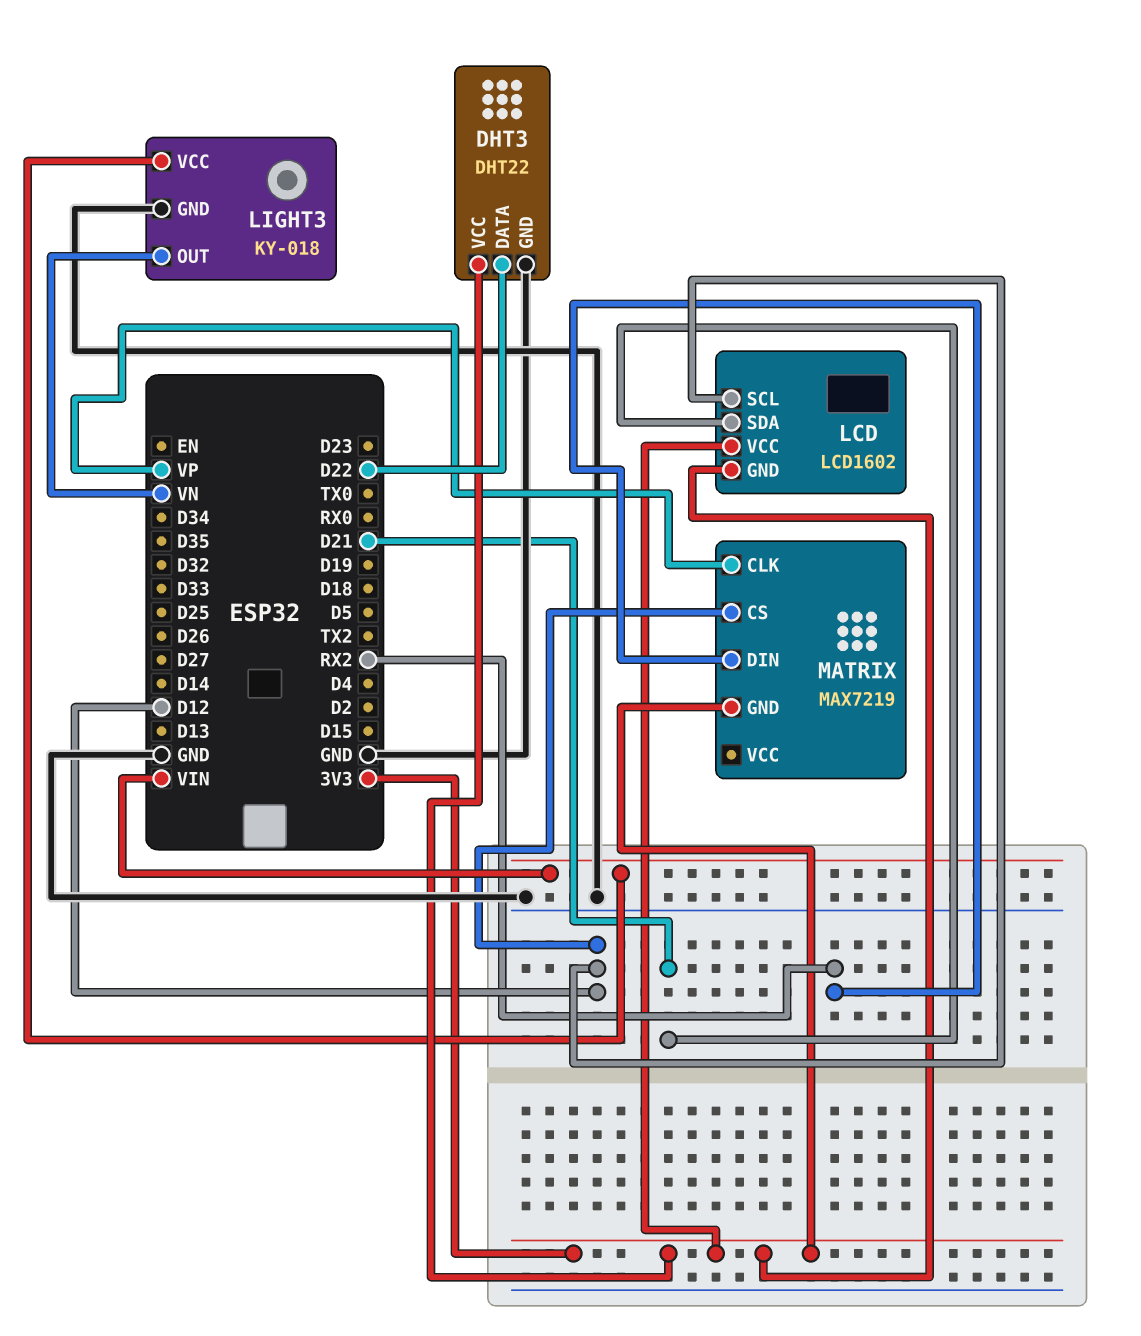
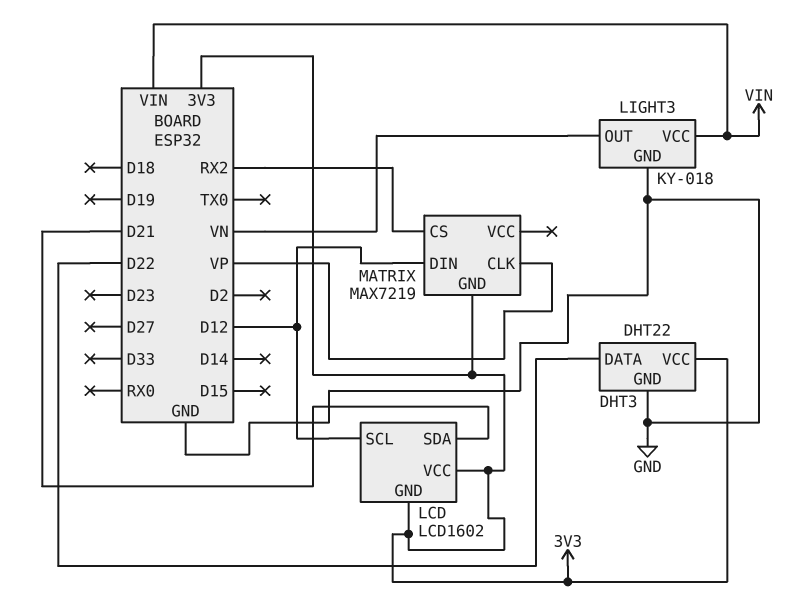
MATRIX pin CS: D12 -> RX2
MATRIX pin DIN: RX2 -> D12

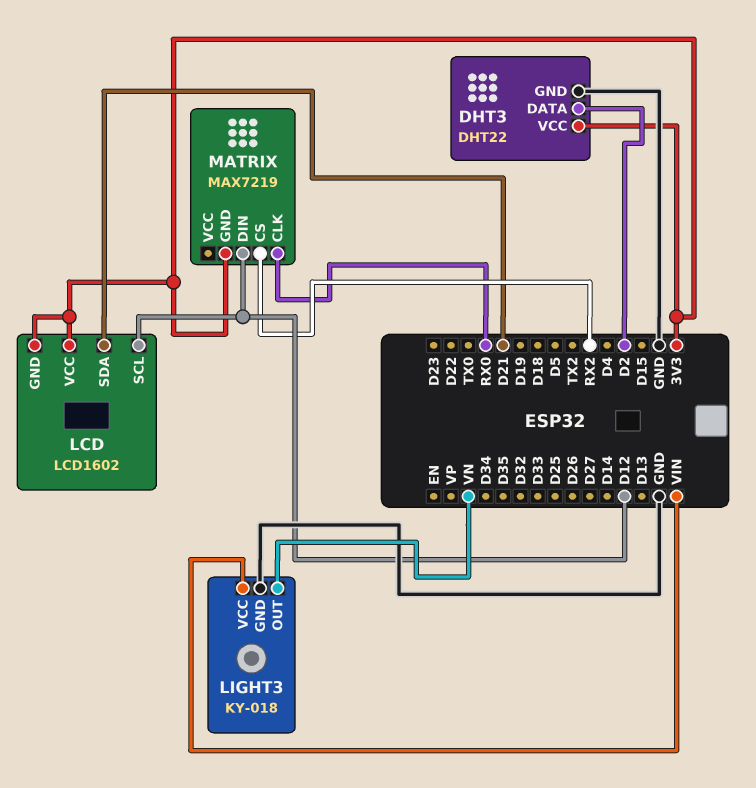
DHT3 pin DATA: D22 -> D2
MATRIX pin CLK: VP -> RX0

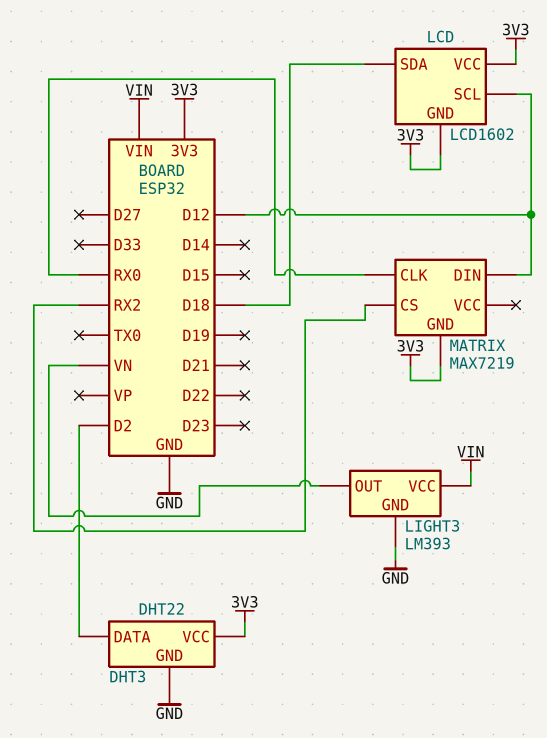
LCD pin SDA: D21 -> D18
LIGHT3: KY-018 -> LM393

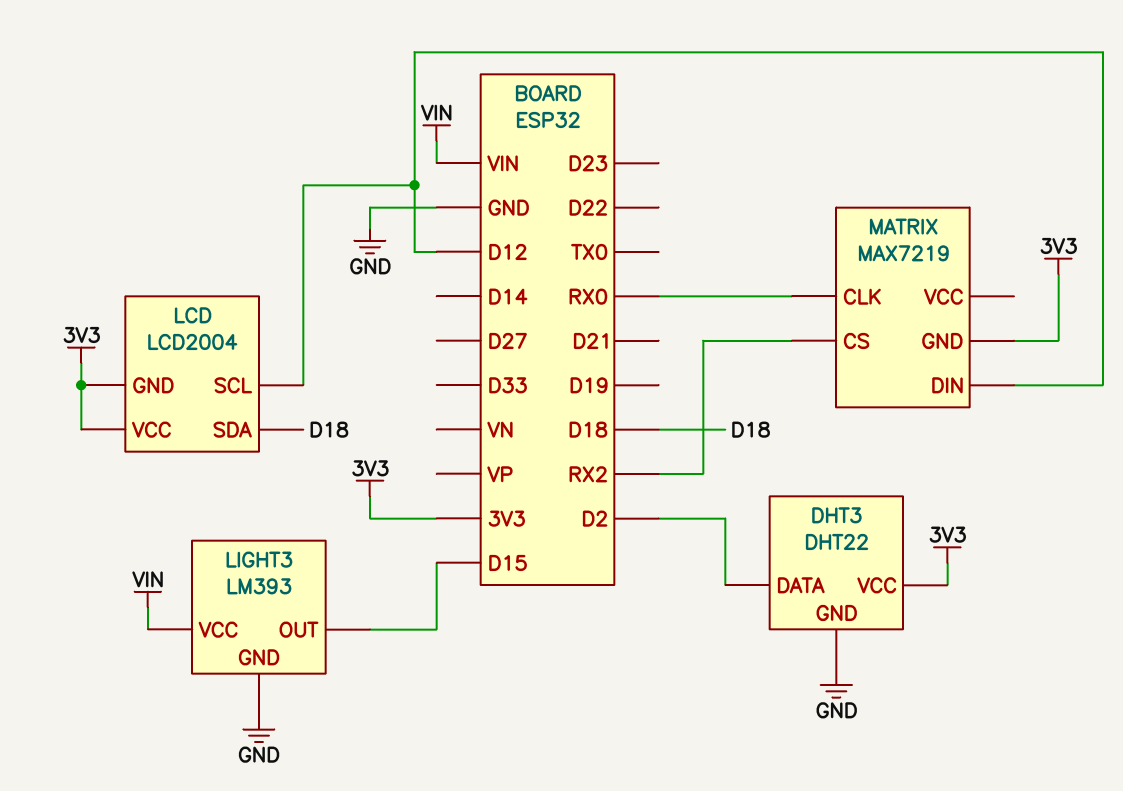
LCD: LCD1602 -> LCD2004
LIGHT3 pin OUT: VN -> D15

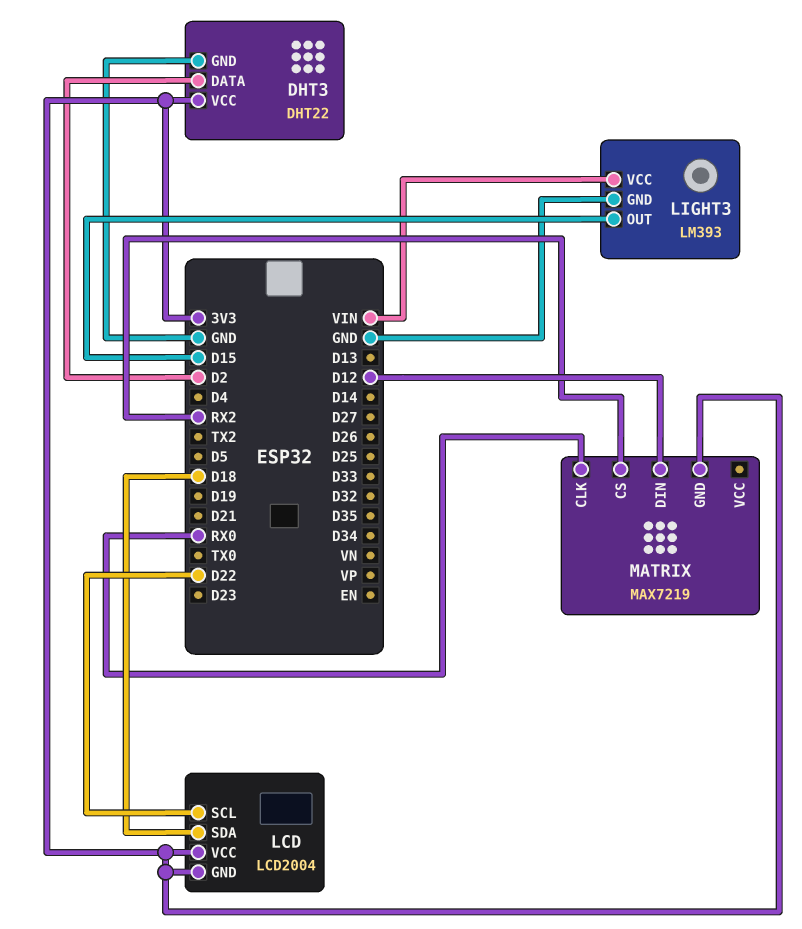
LCD pin SCL: D12 -> D22

